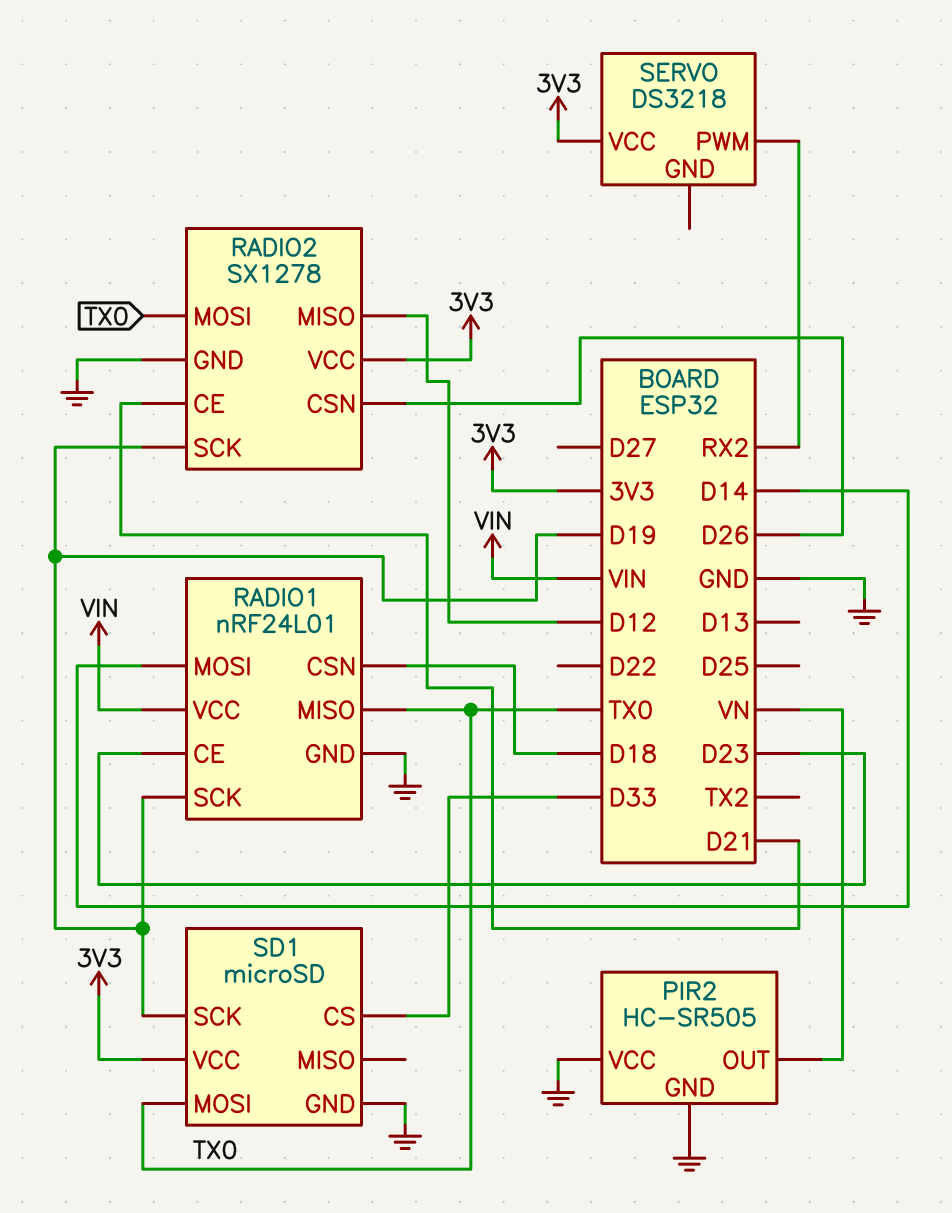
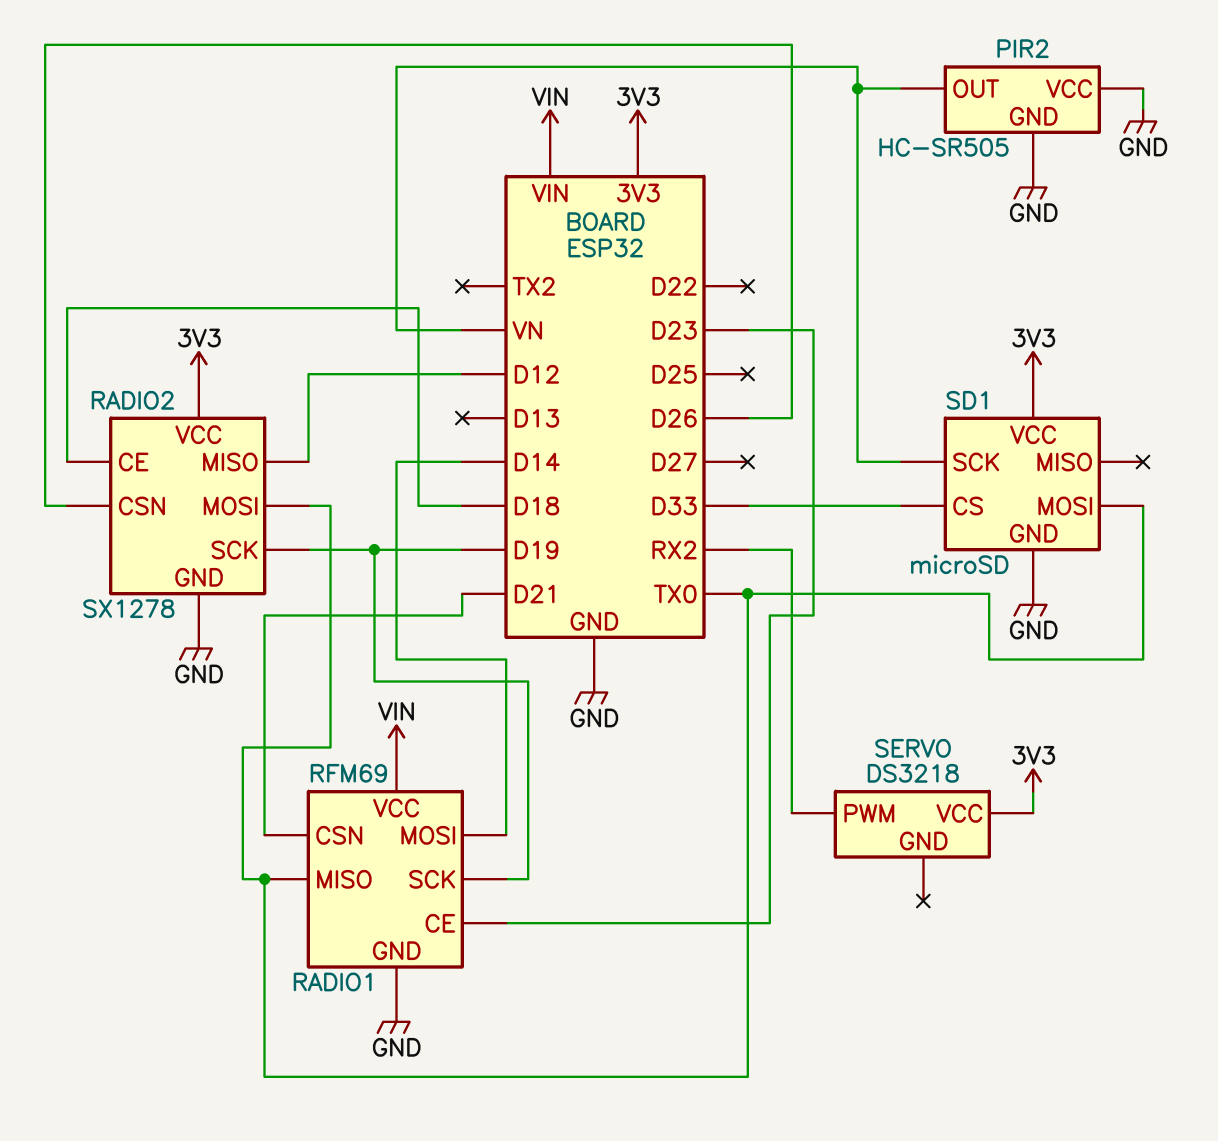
RADIO1: nRF24L01 -> RFM69
RADIO1 pin CSN: D18 -> D21
RADIO2 pin CE: D21 -> D18
SD1 pin SCK: D19 -> VN

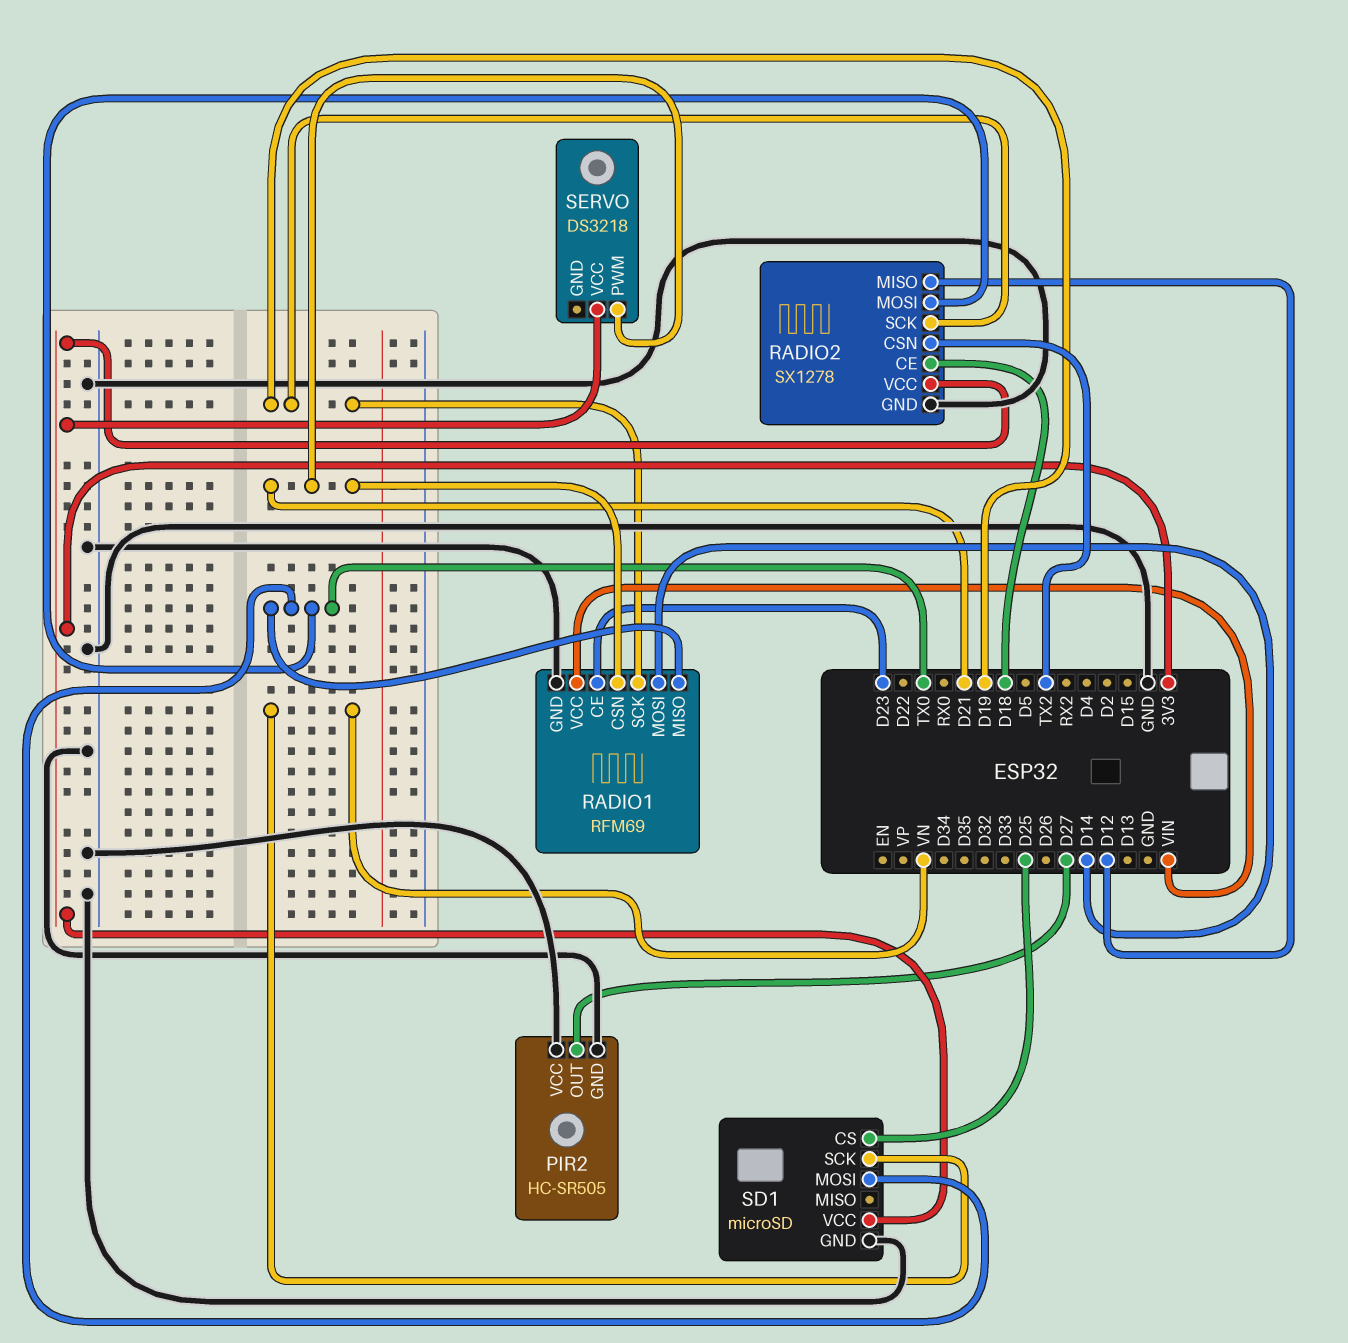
PIR2 pin OUT: VN -> D27
RADIO2 pin CSN: D26 -> TX2
SD1 pin CS: D33 -> D25
SERVO pin PWM: RX2 -> D21

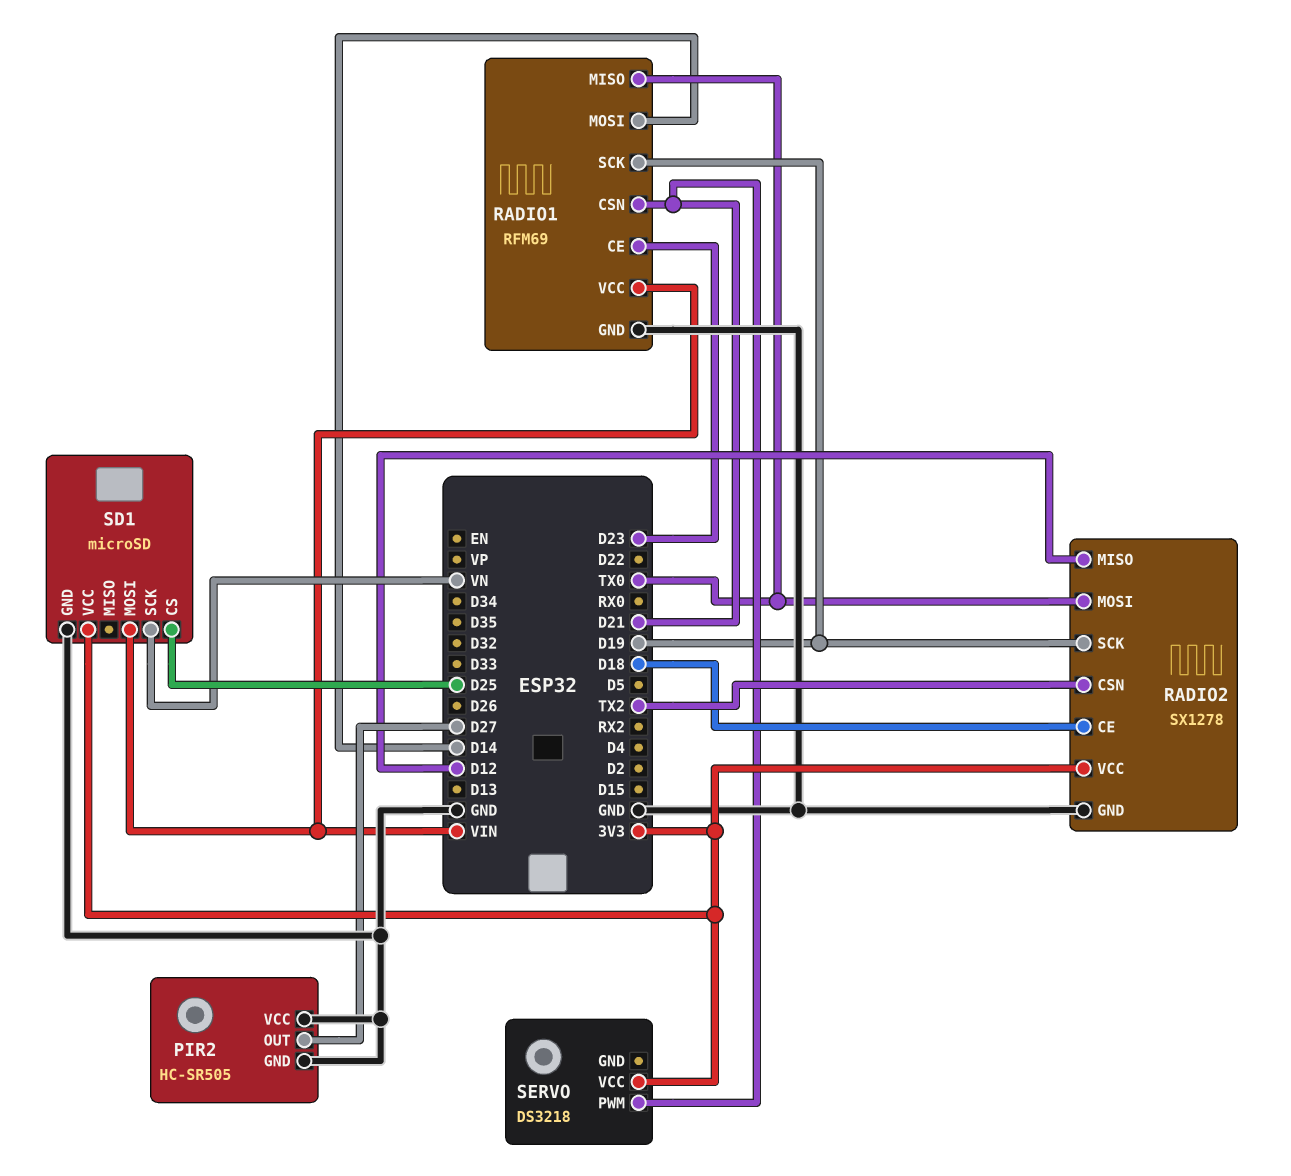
SD1 pin MOSI: TX0 -> VIN

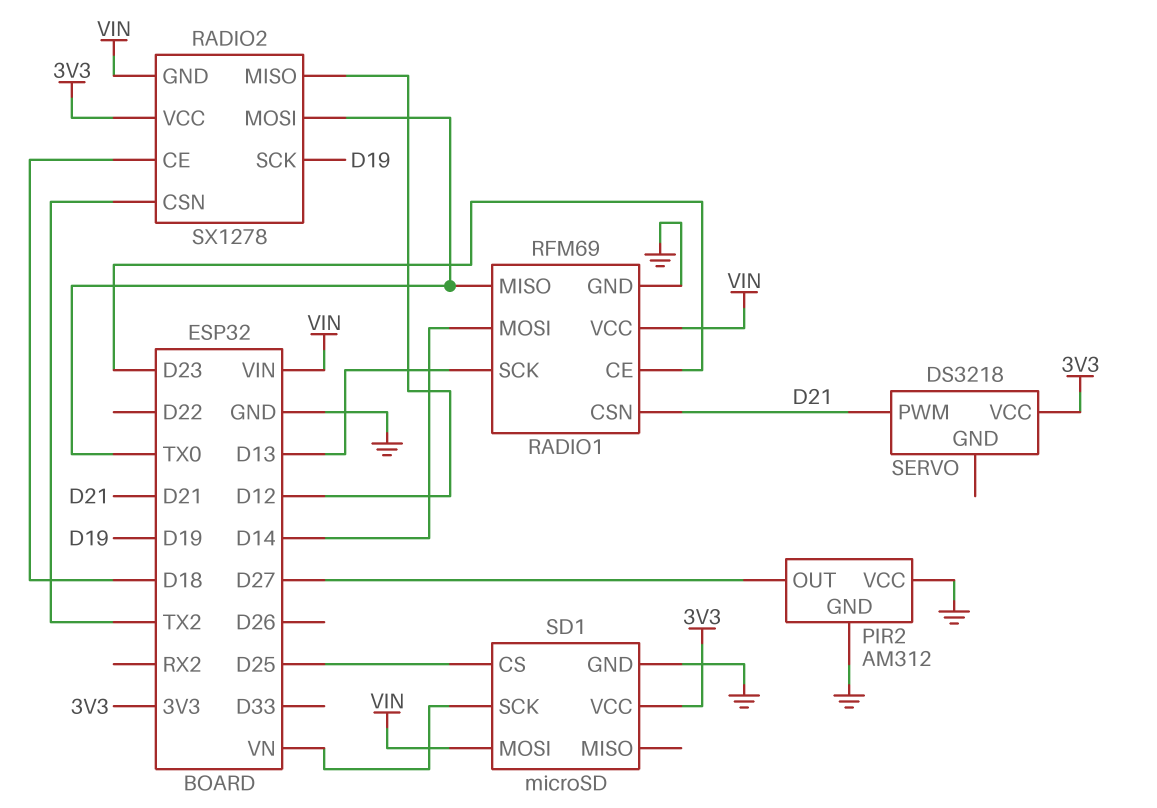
PIR2: HC-SR505 -> AM312
RADIO1 pin SCK: D19 -> D13
RADIO2 pin GND: GND -> VIN

